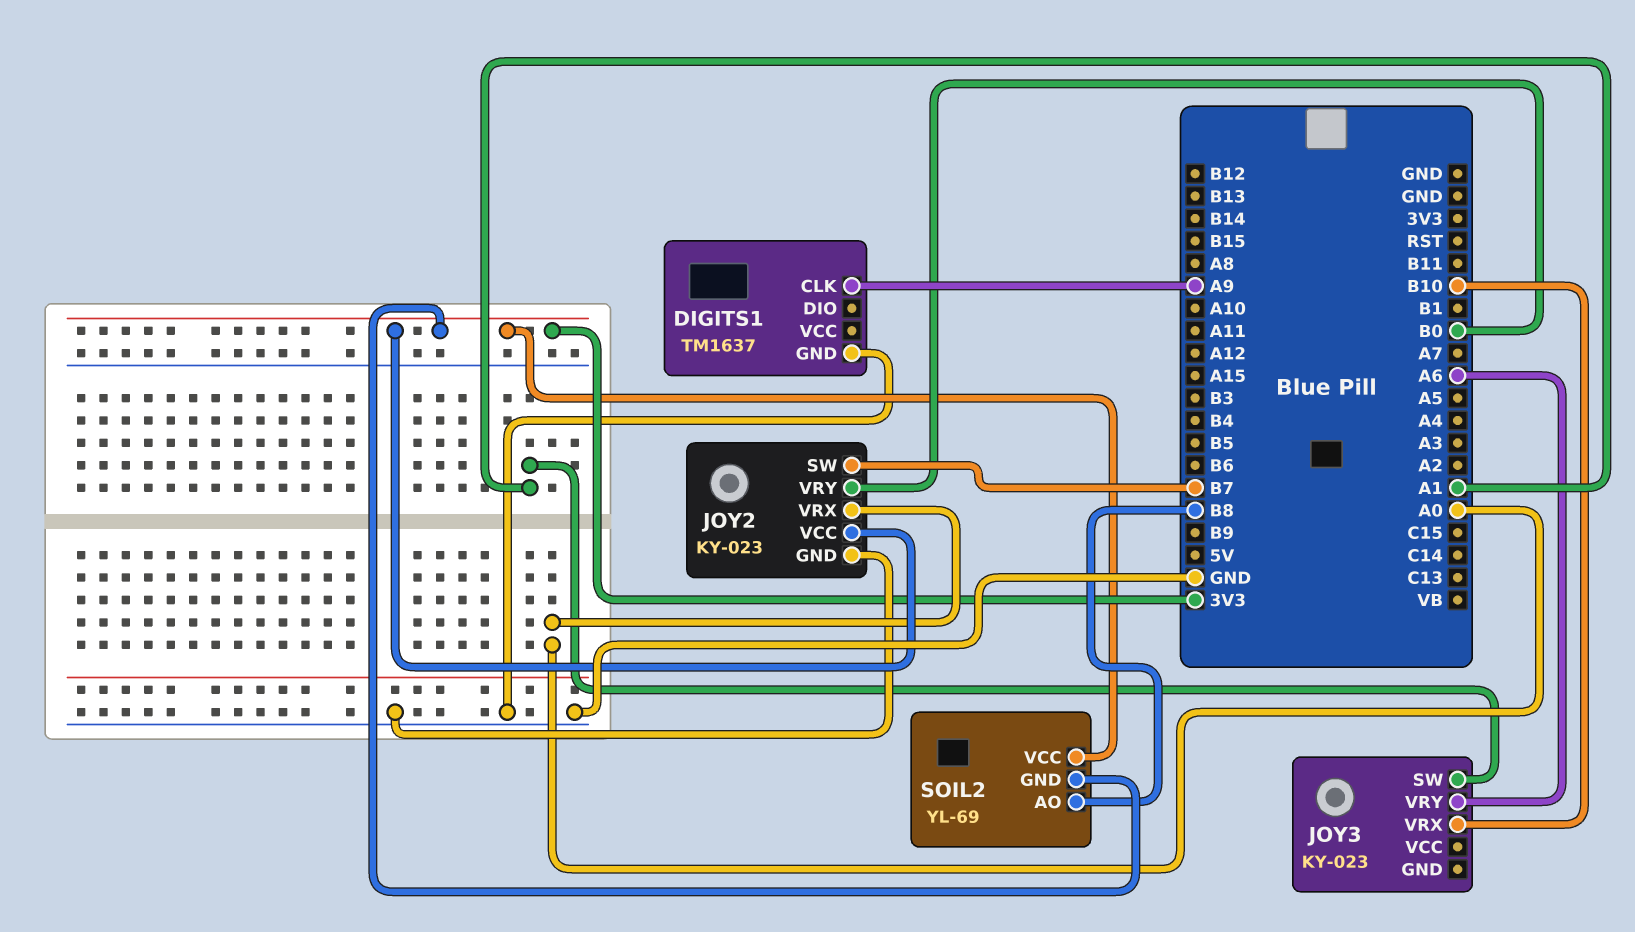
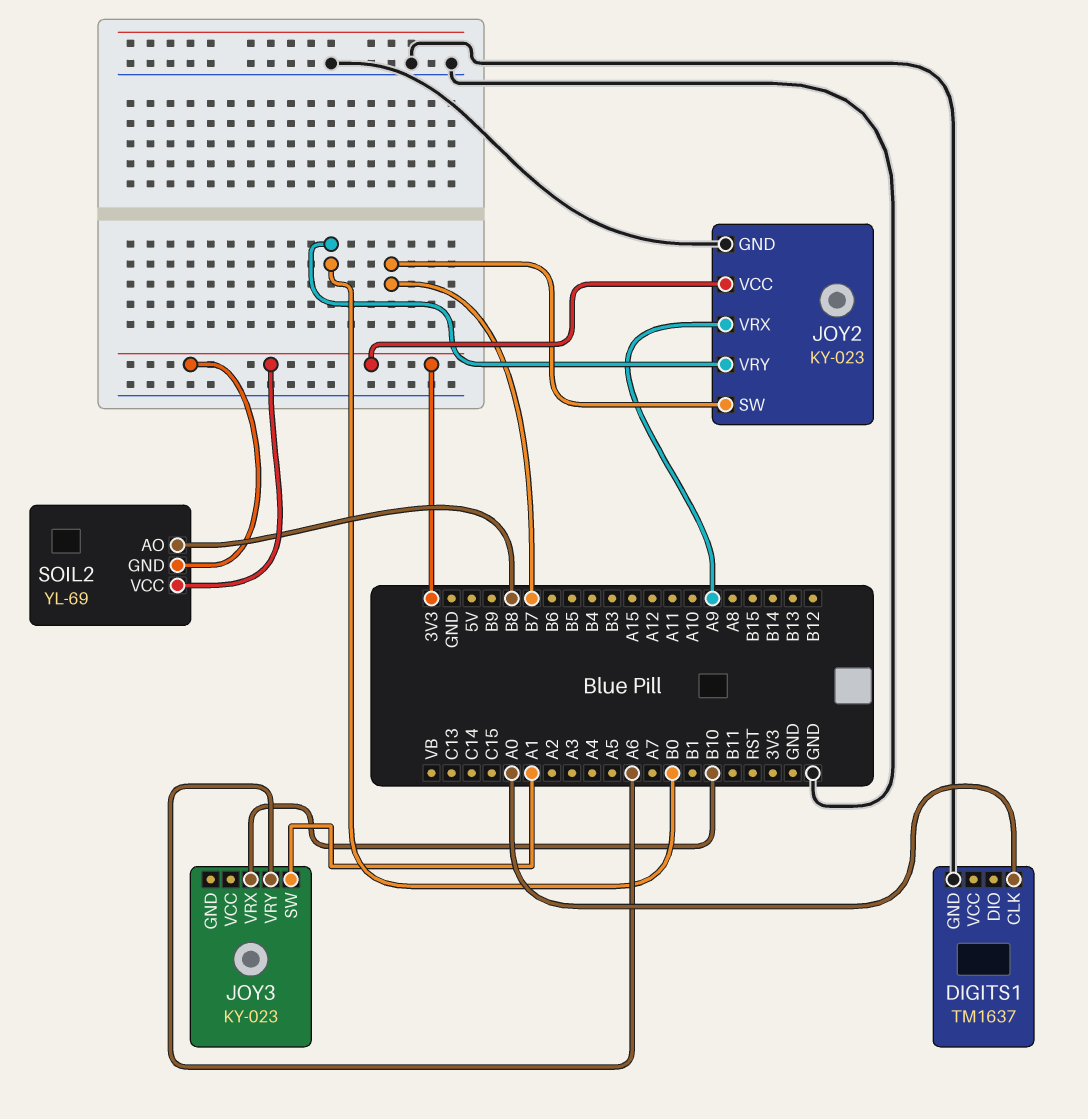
DIGITS1 pin CLK: A9 -> A0
JOY2 pin VRX: A0 -> A9

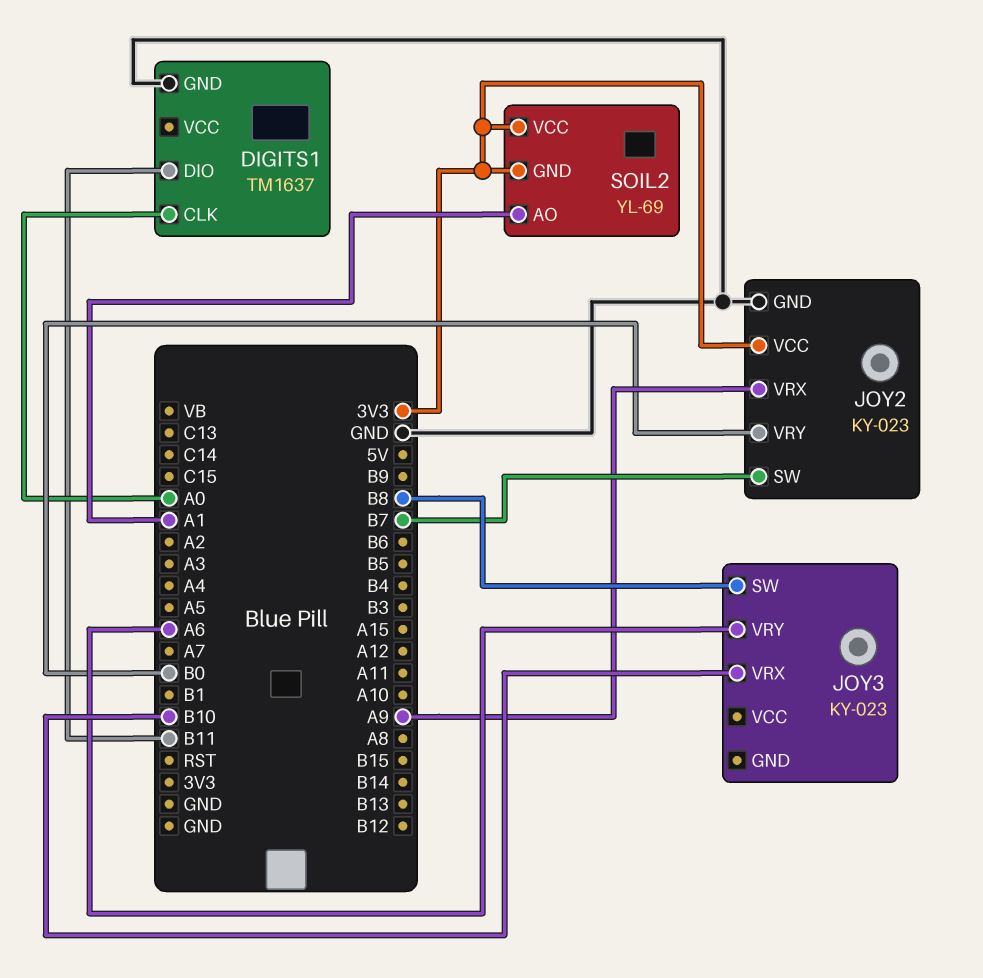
DIGITS1 pin DIO: none -> B11
JOY3 pin SW: A1 -> B8
SOIL2 pin AO: B8 -> A1

